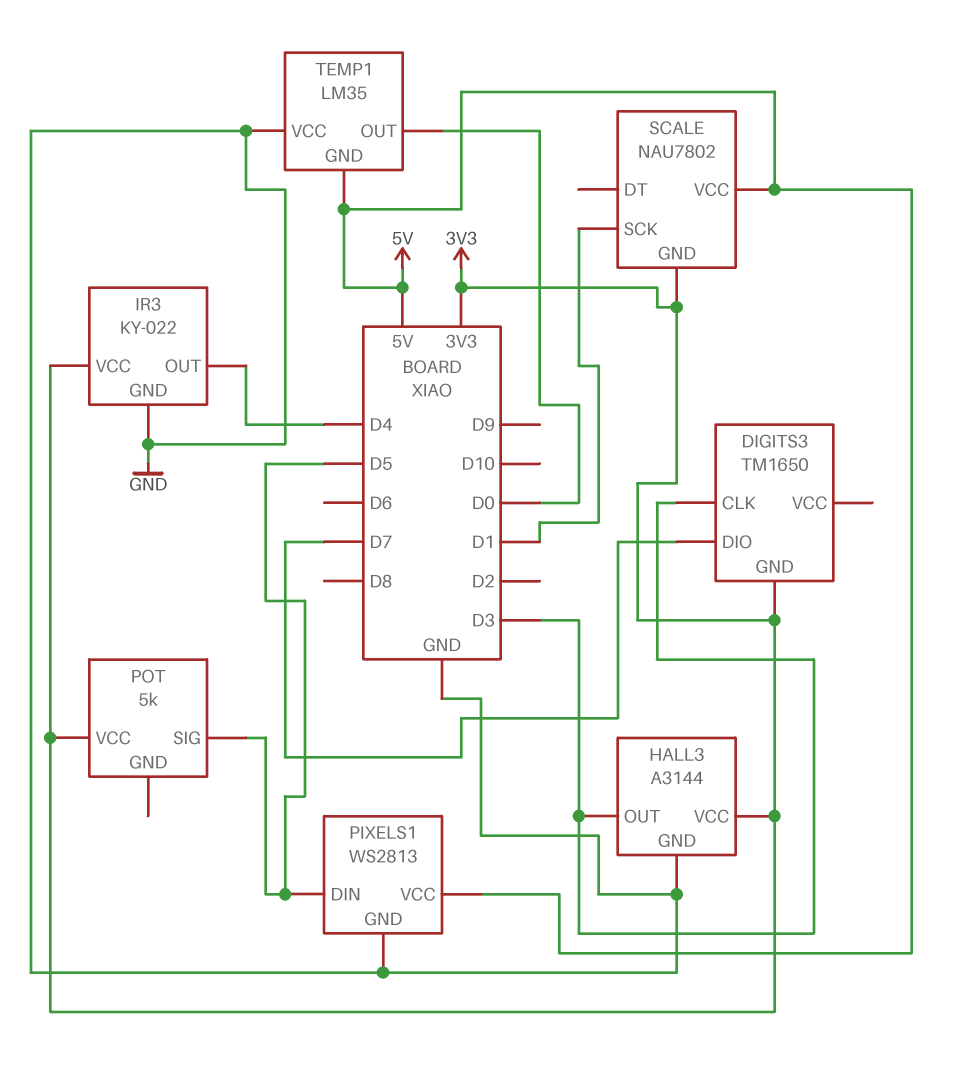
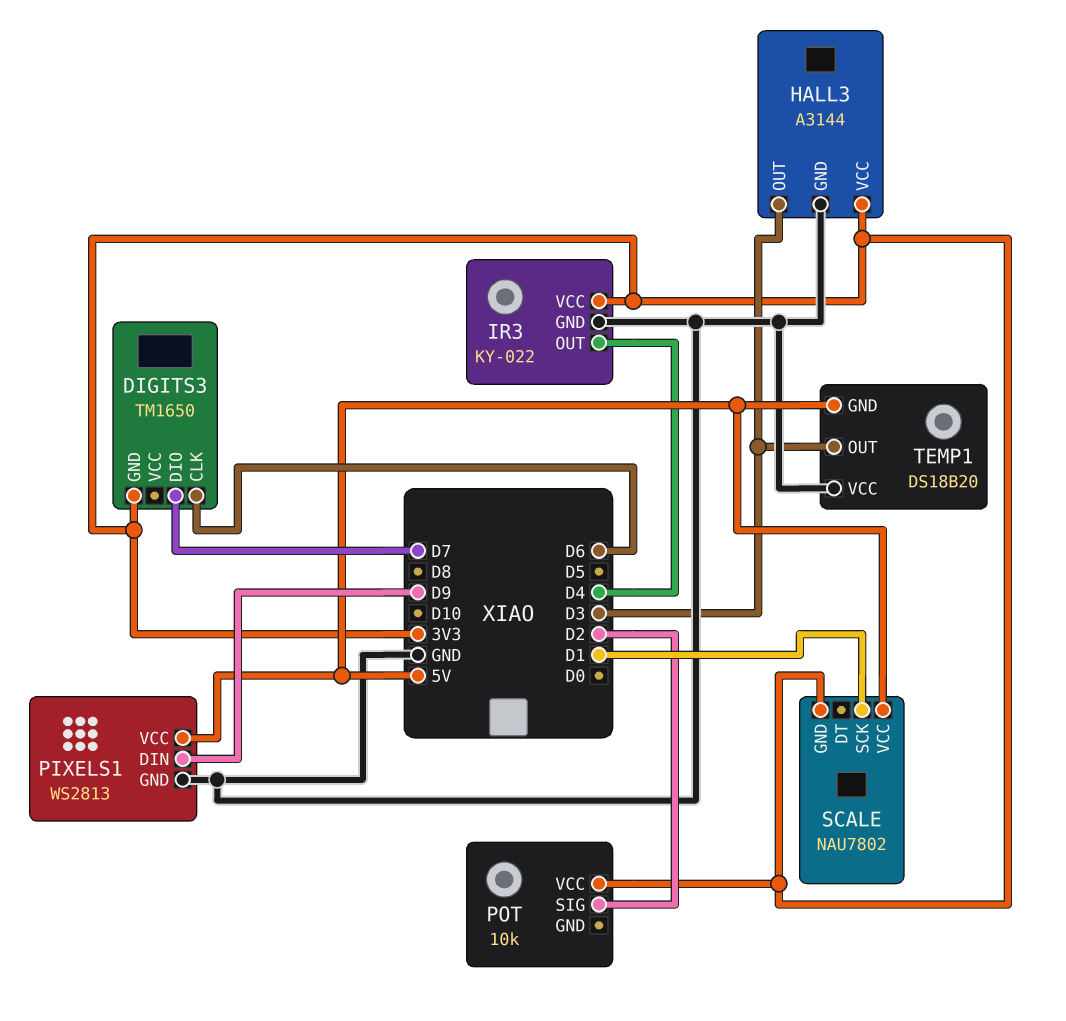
DIGITS3 pin CLK: D3 -> D6
PIXELS1 pin DIN: D5 -> D9
POT: 5k -> 10k
POT pin SIG: D5 -> D2
TEMP1: LM35 -> DS18B20
TEMP1 pin OUT: D0 -> D3

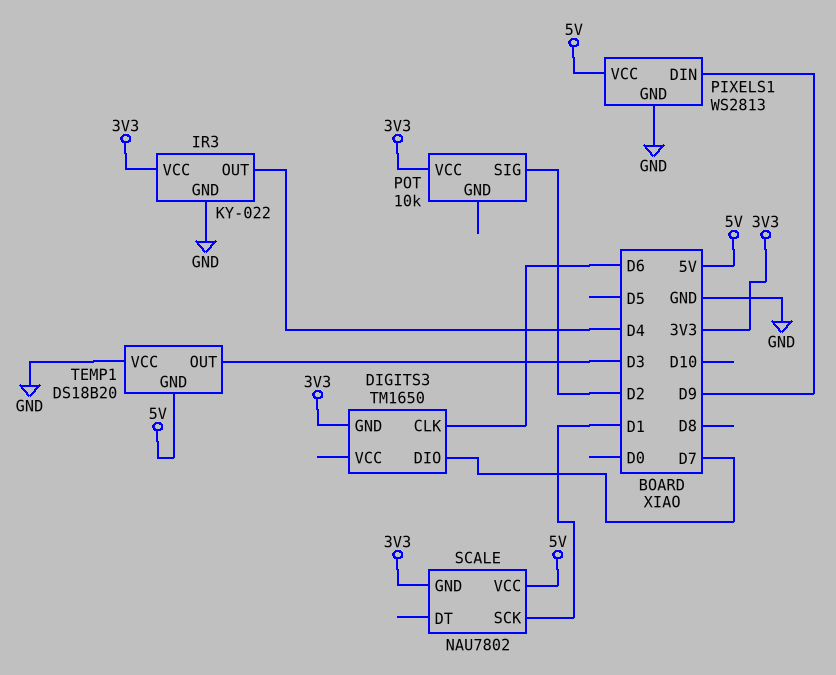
HALL3: A3144 -> none
HALL3 pin GND: GND -> none
HALL3 pin OUT: D3 -> none
HALL3 pin VCC: 3V3 -> none

